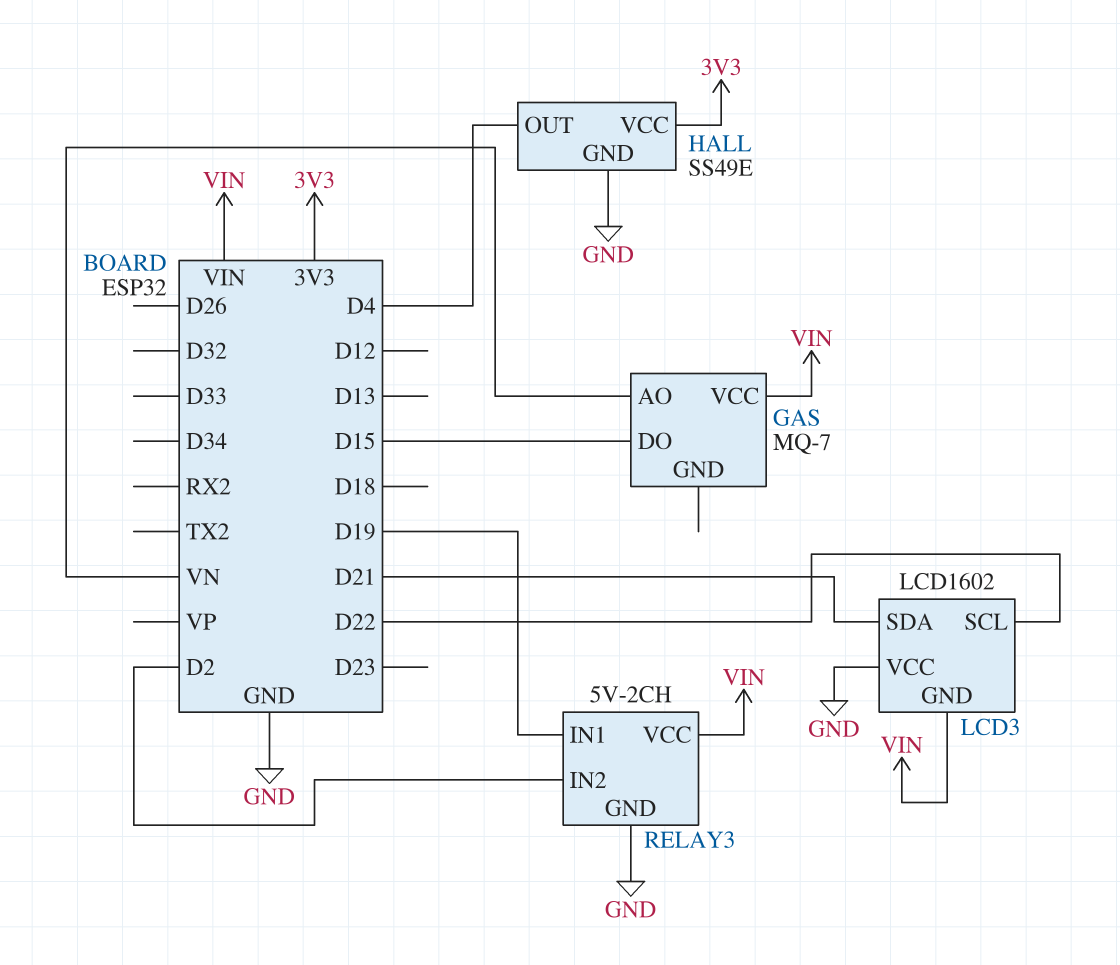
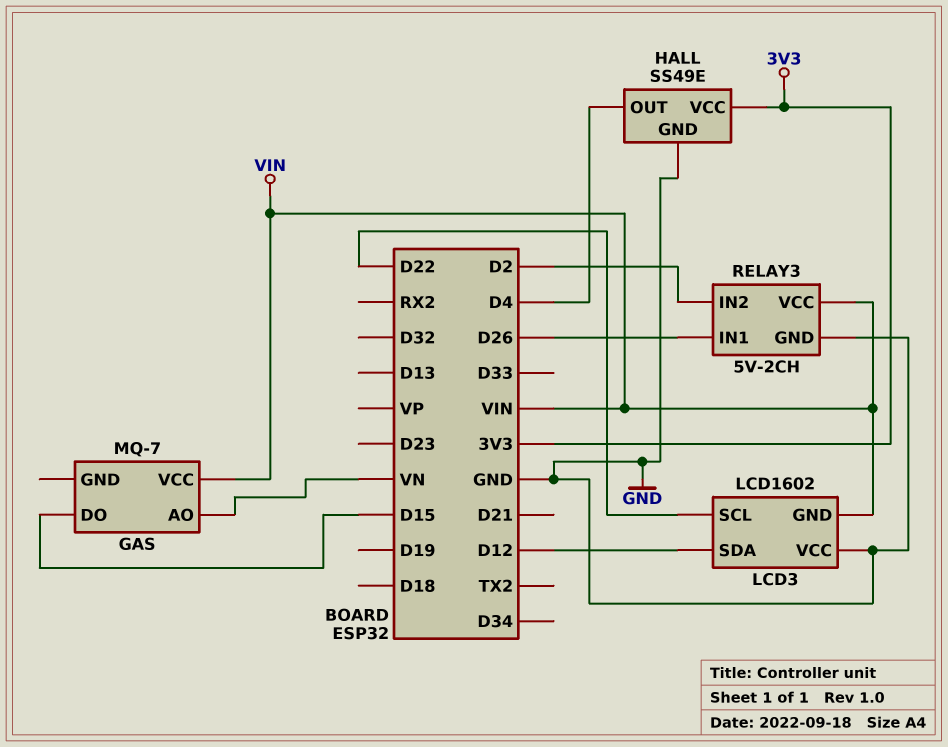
LCD3 pin SDA: D21 -> D12
RELAY3 pin IN1: D19 -> D26

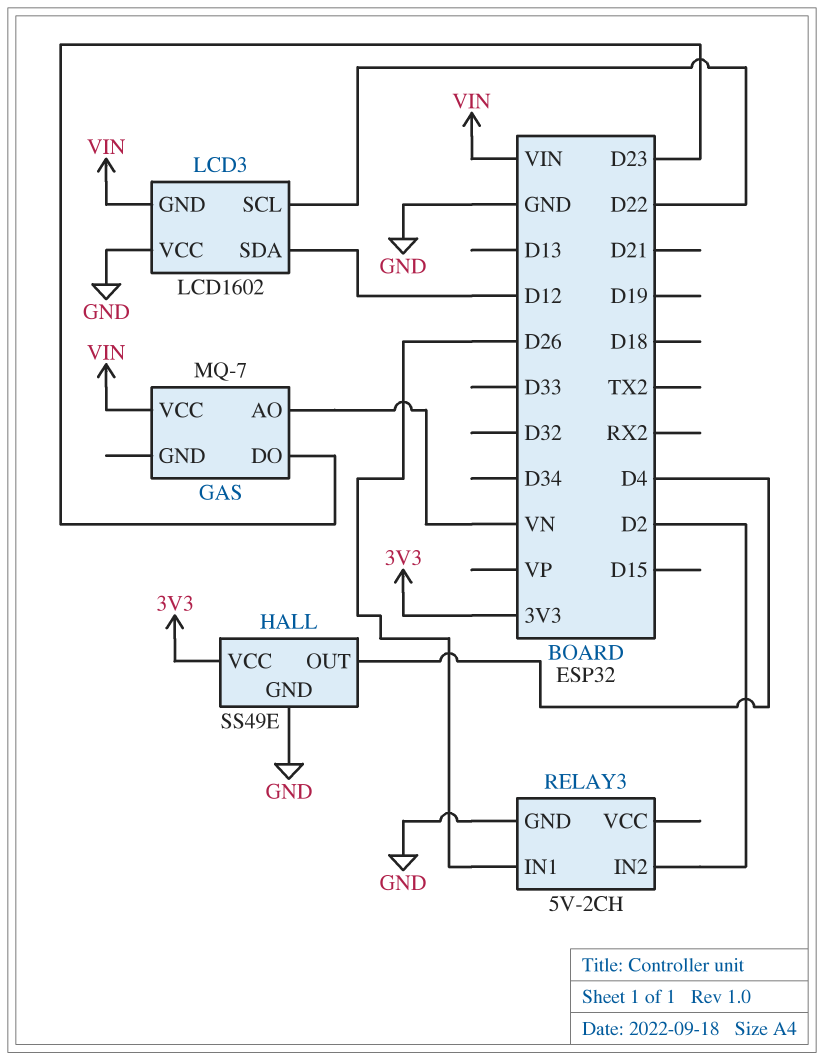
GAS pin DO: D15 -> D23
RELAY3 pin VCC: VIN -> none

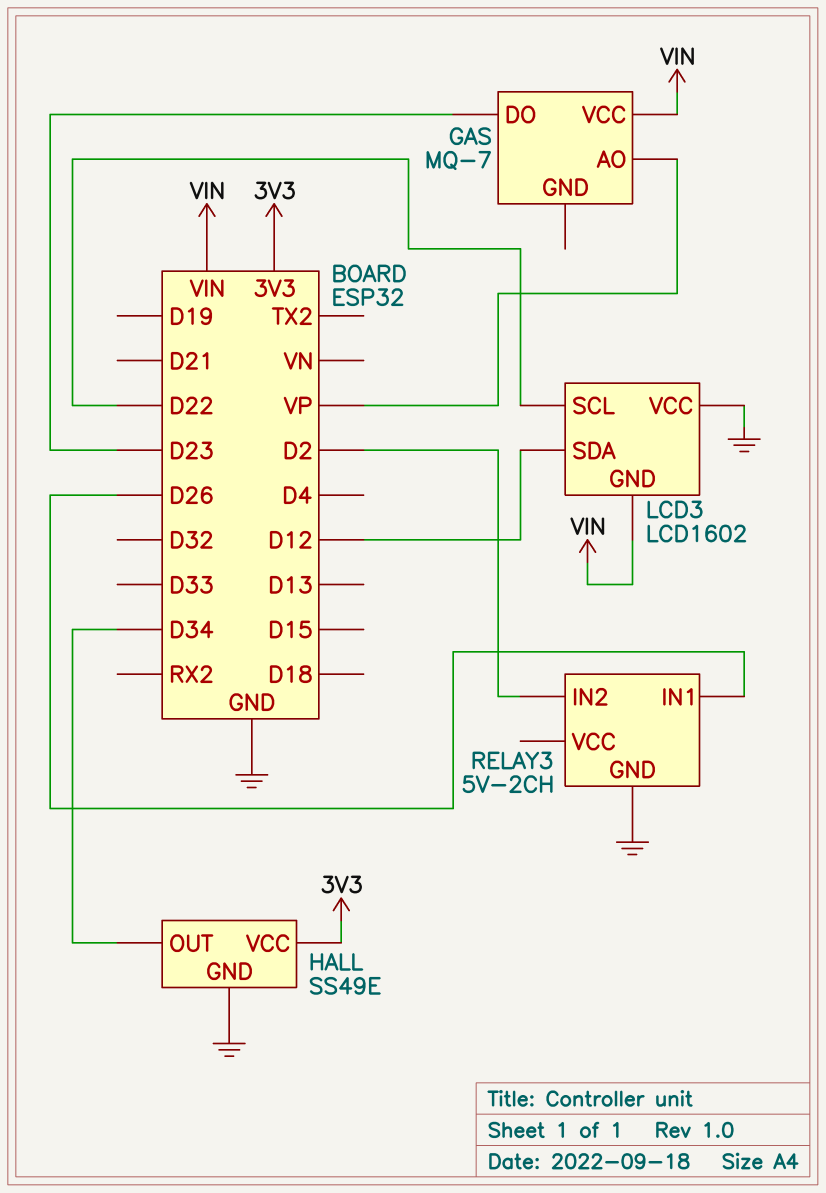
GAS pin AO: VN -> VP
HALL pin OUT: D4 -> D34

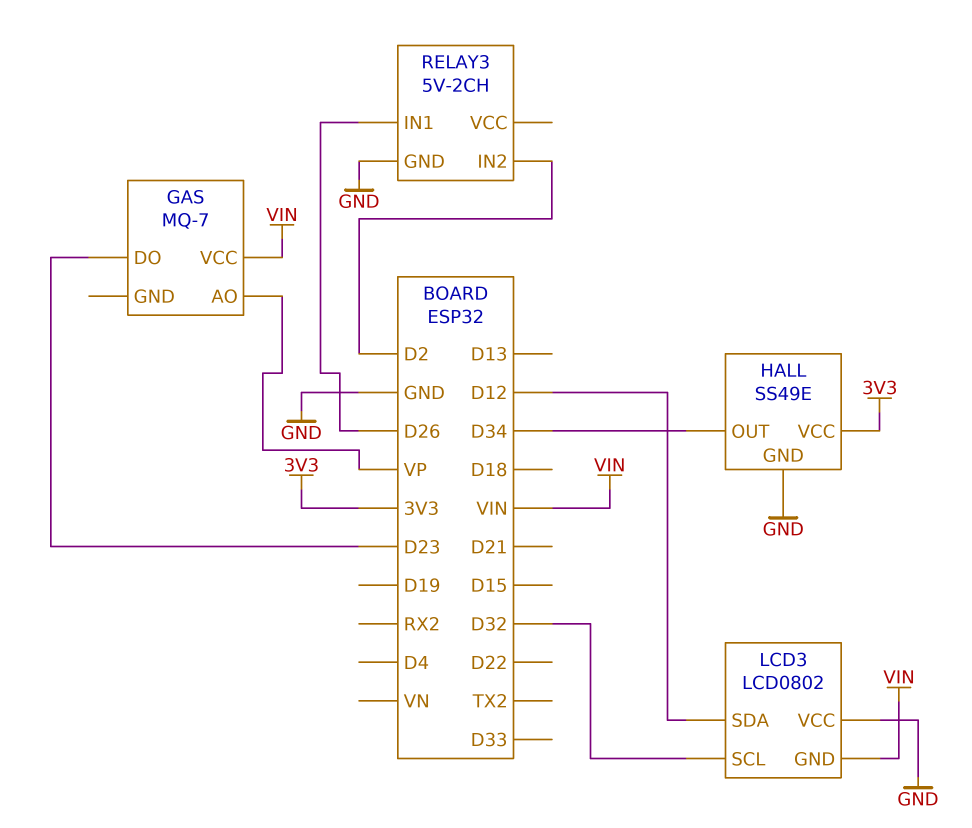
LCD3: LCD1602 -> LCD0802
LCD3 pin SCL: D22 -> D32

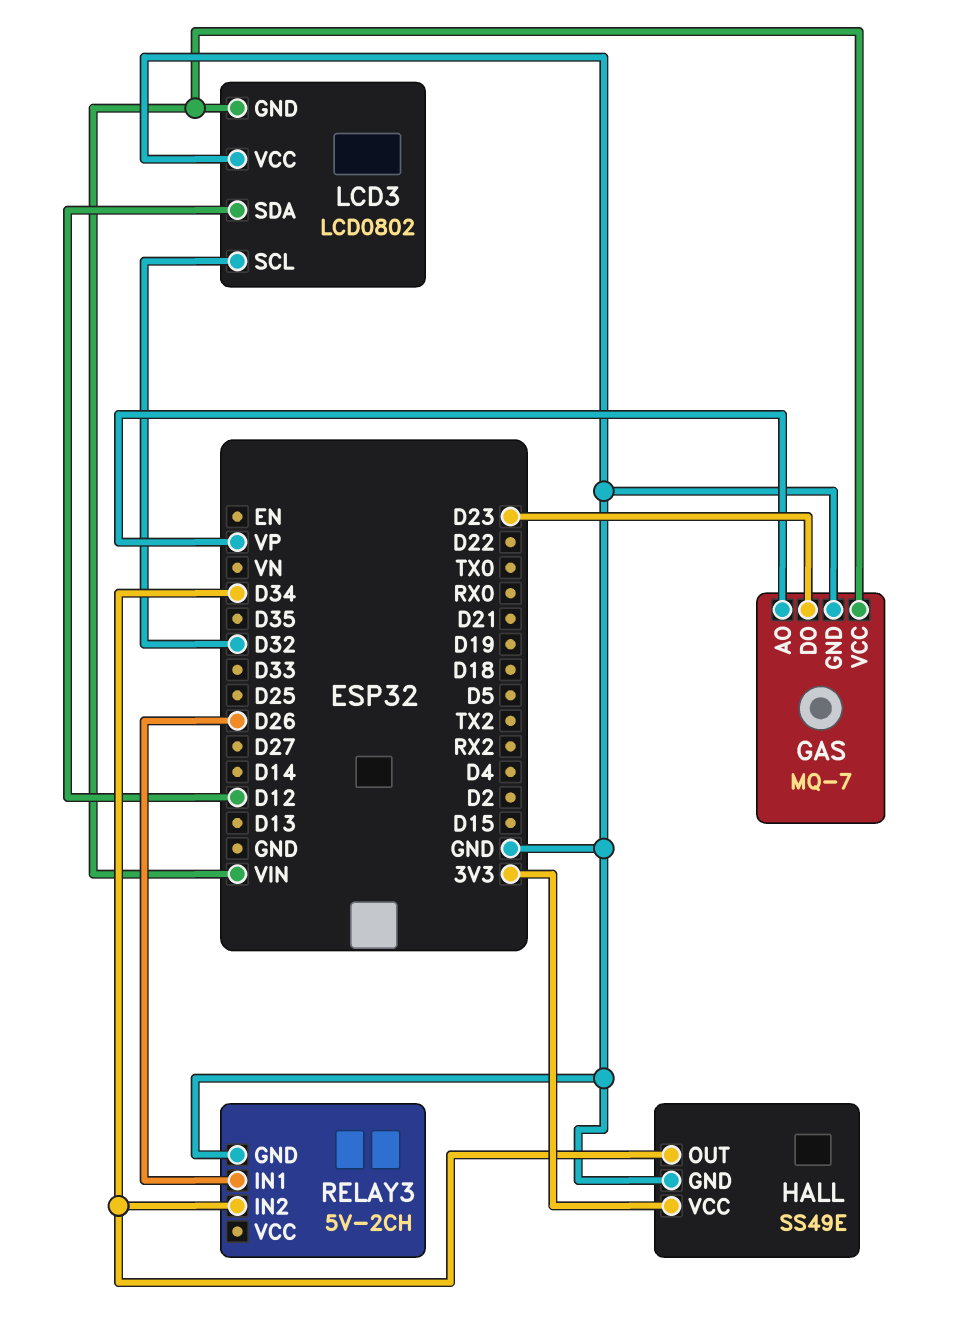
GAS pin GND: none -> GND
RELAY3 pin IN2: D2 -> D34

